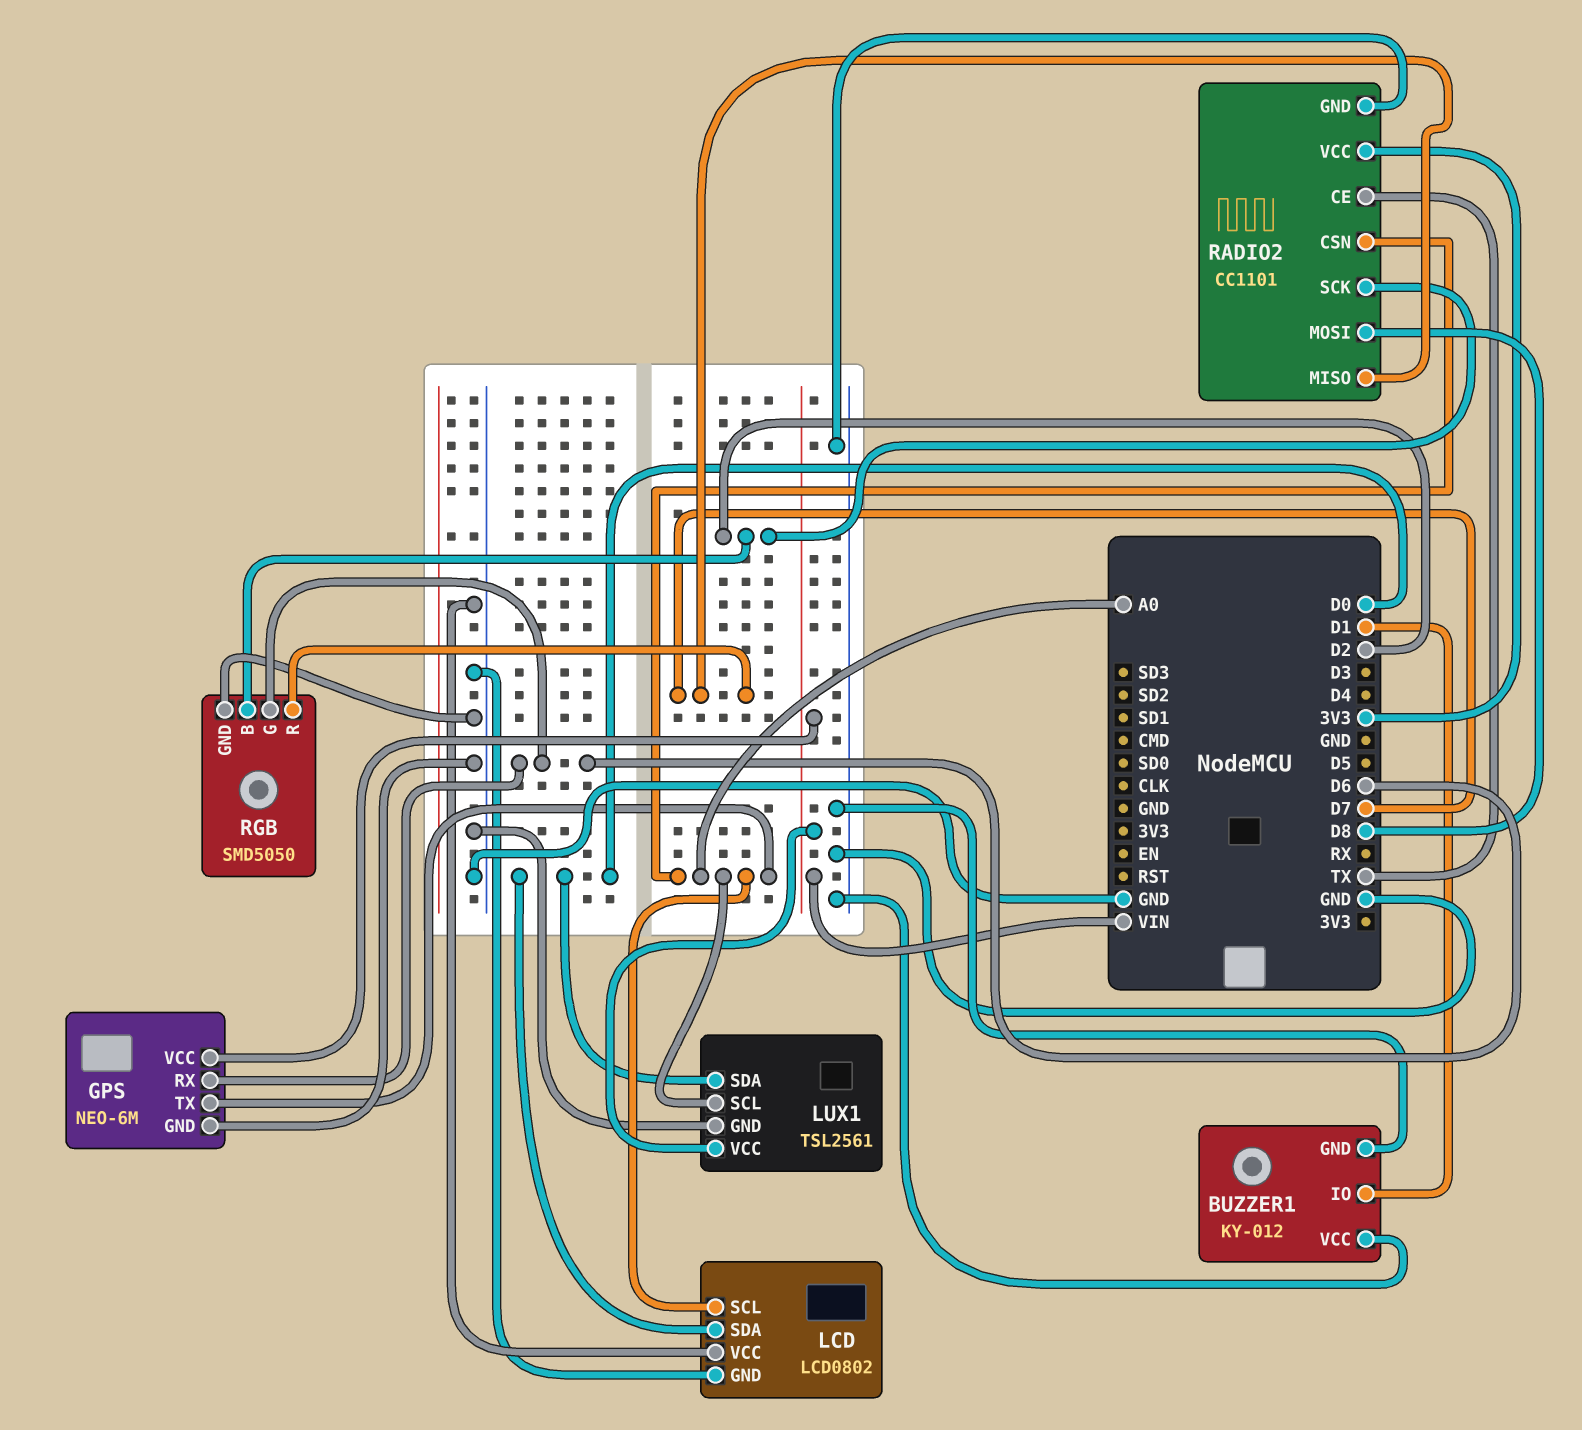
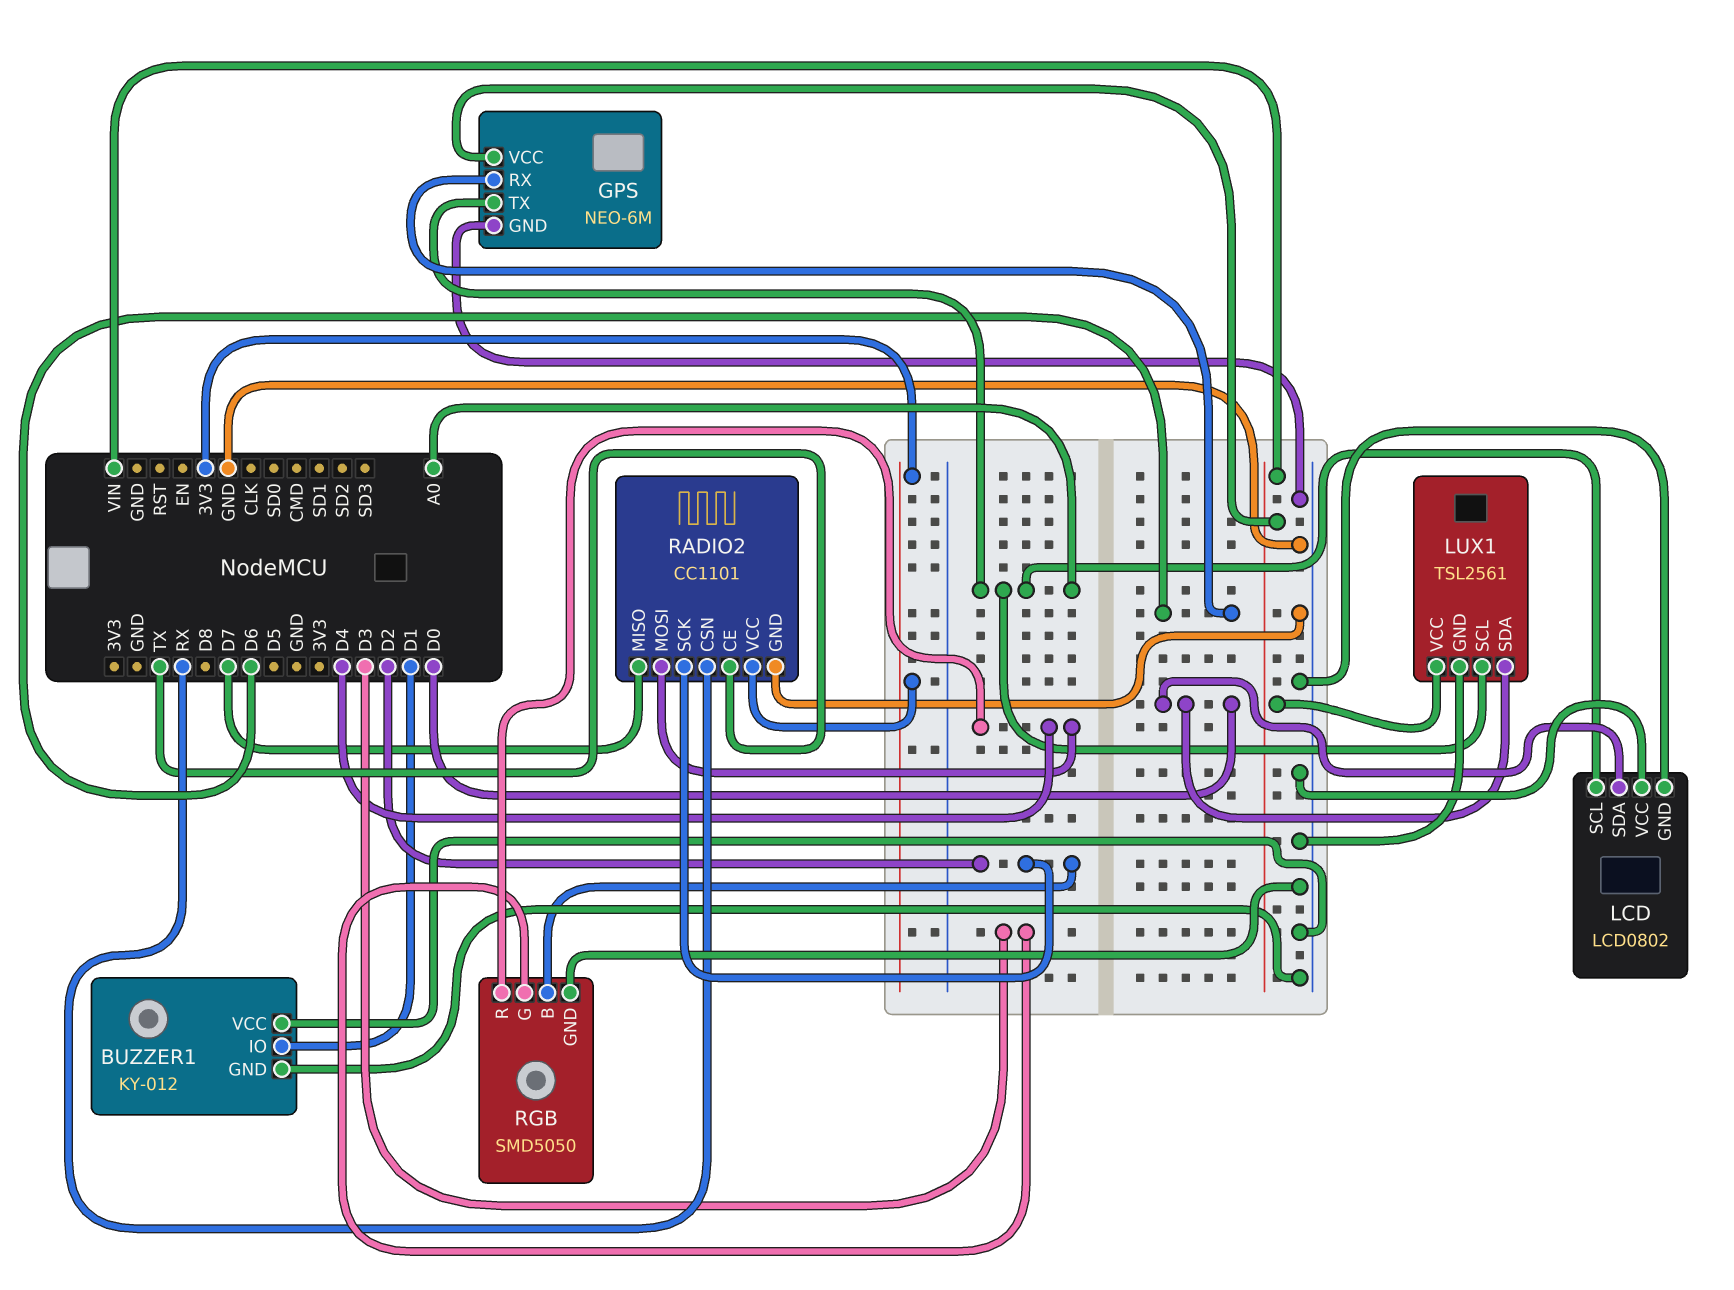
RADIO2 pin CSN: A0 -> RX
RADIO2 pin MOSI: D8 -> D4
RGB pin G: D6 -> D3
RGB pin R: D7 -> D4

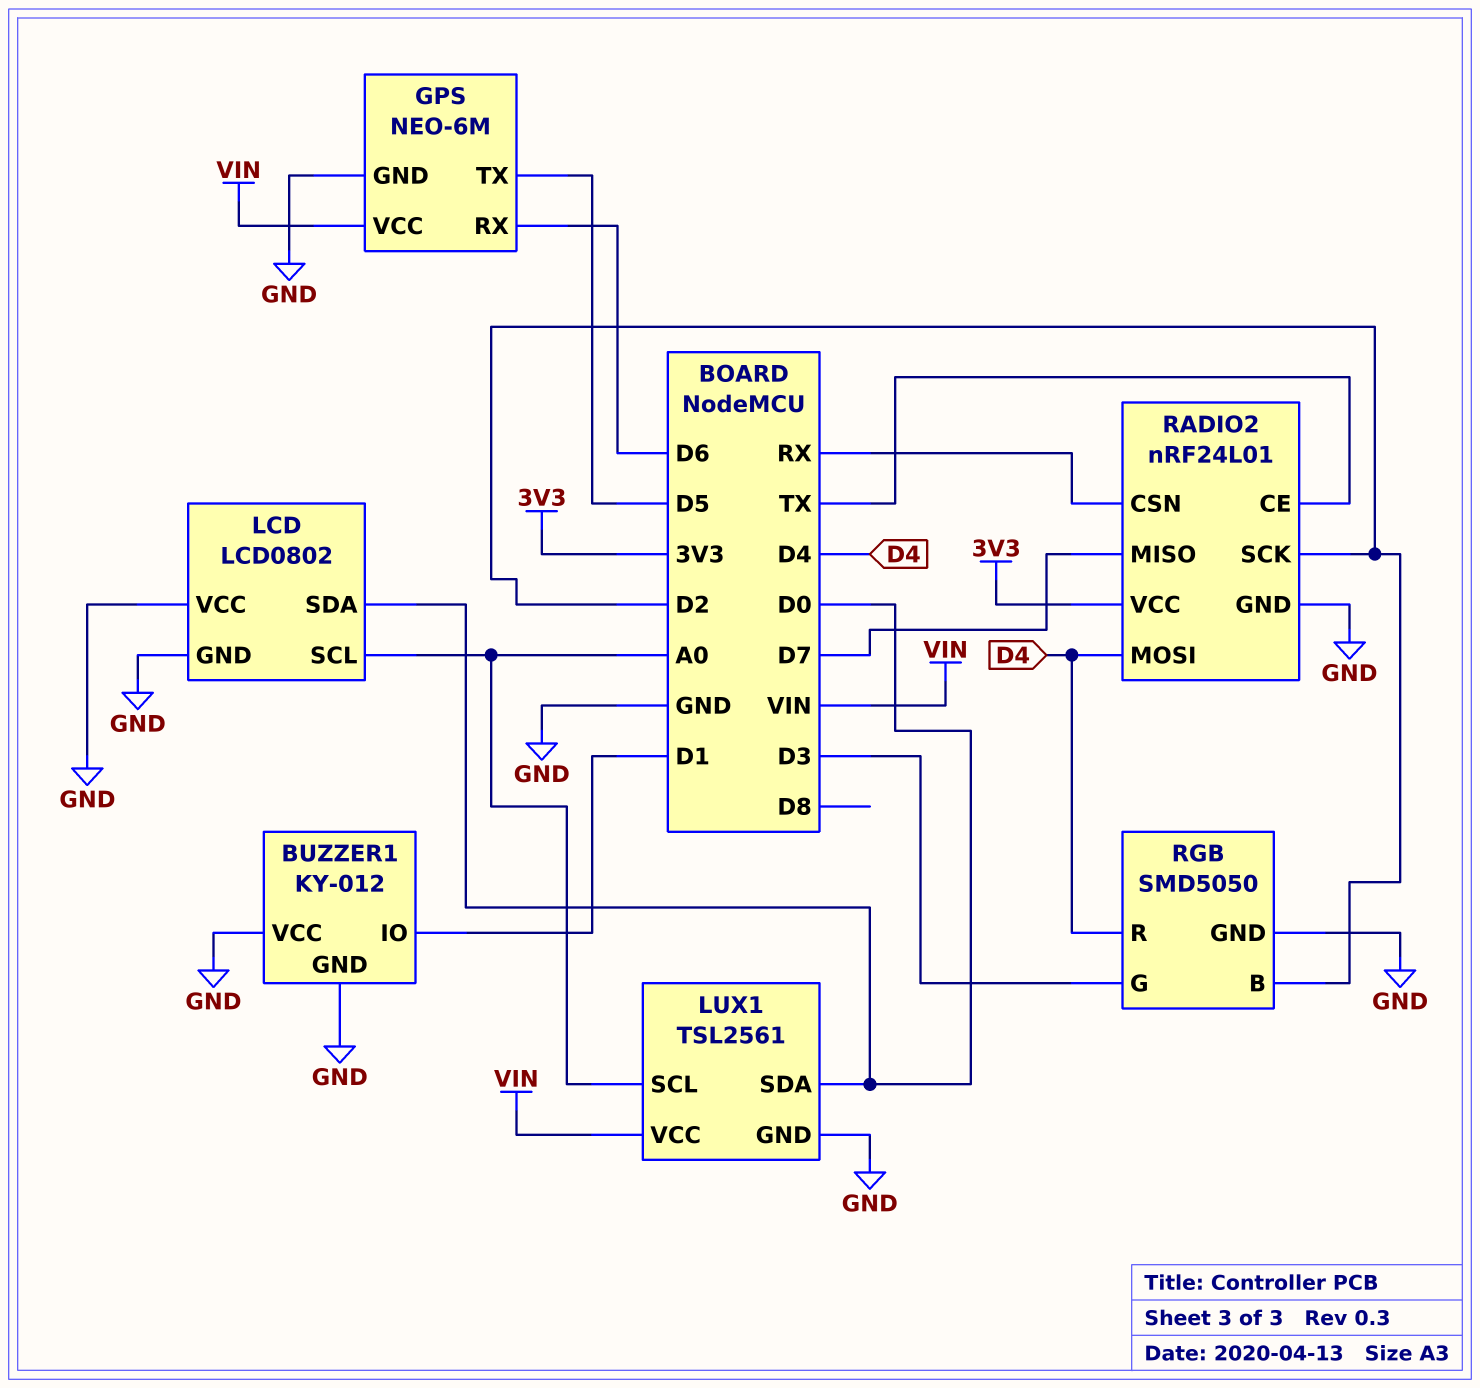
GPS pin TX: A0 -> D5
RADIO2: CC1101 -> nRF24L01

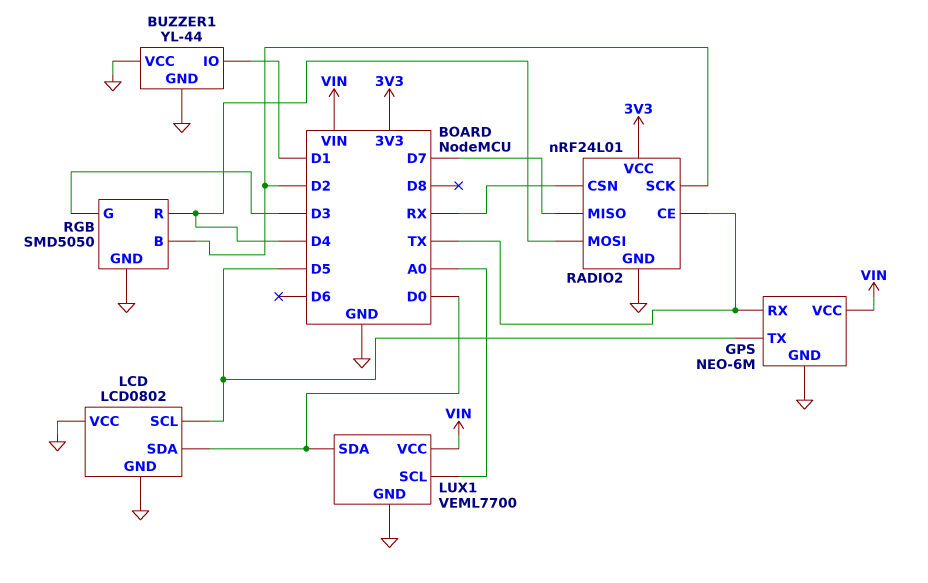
BUZZER1: KY-012 -> YL-44
GPS pin RX: D6 -> TX
LCD pin SCL: A0 -> D5
LUX1: TSL2561 -> VEML7700

